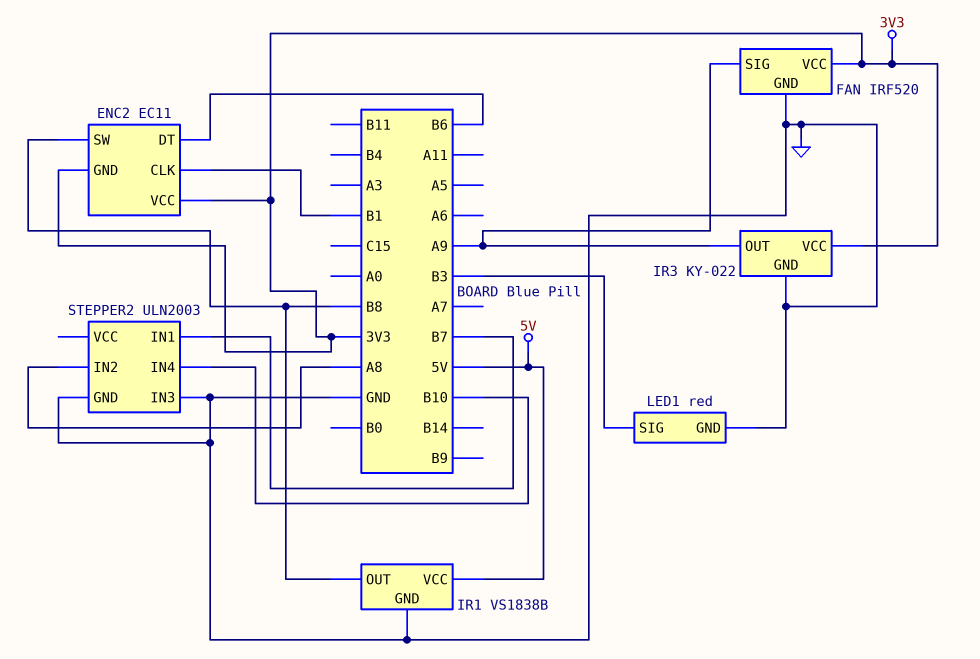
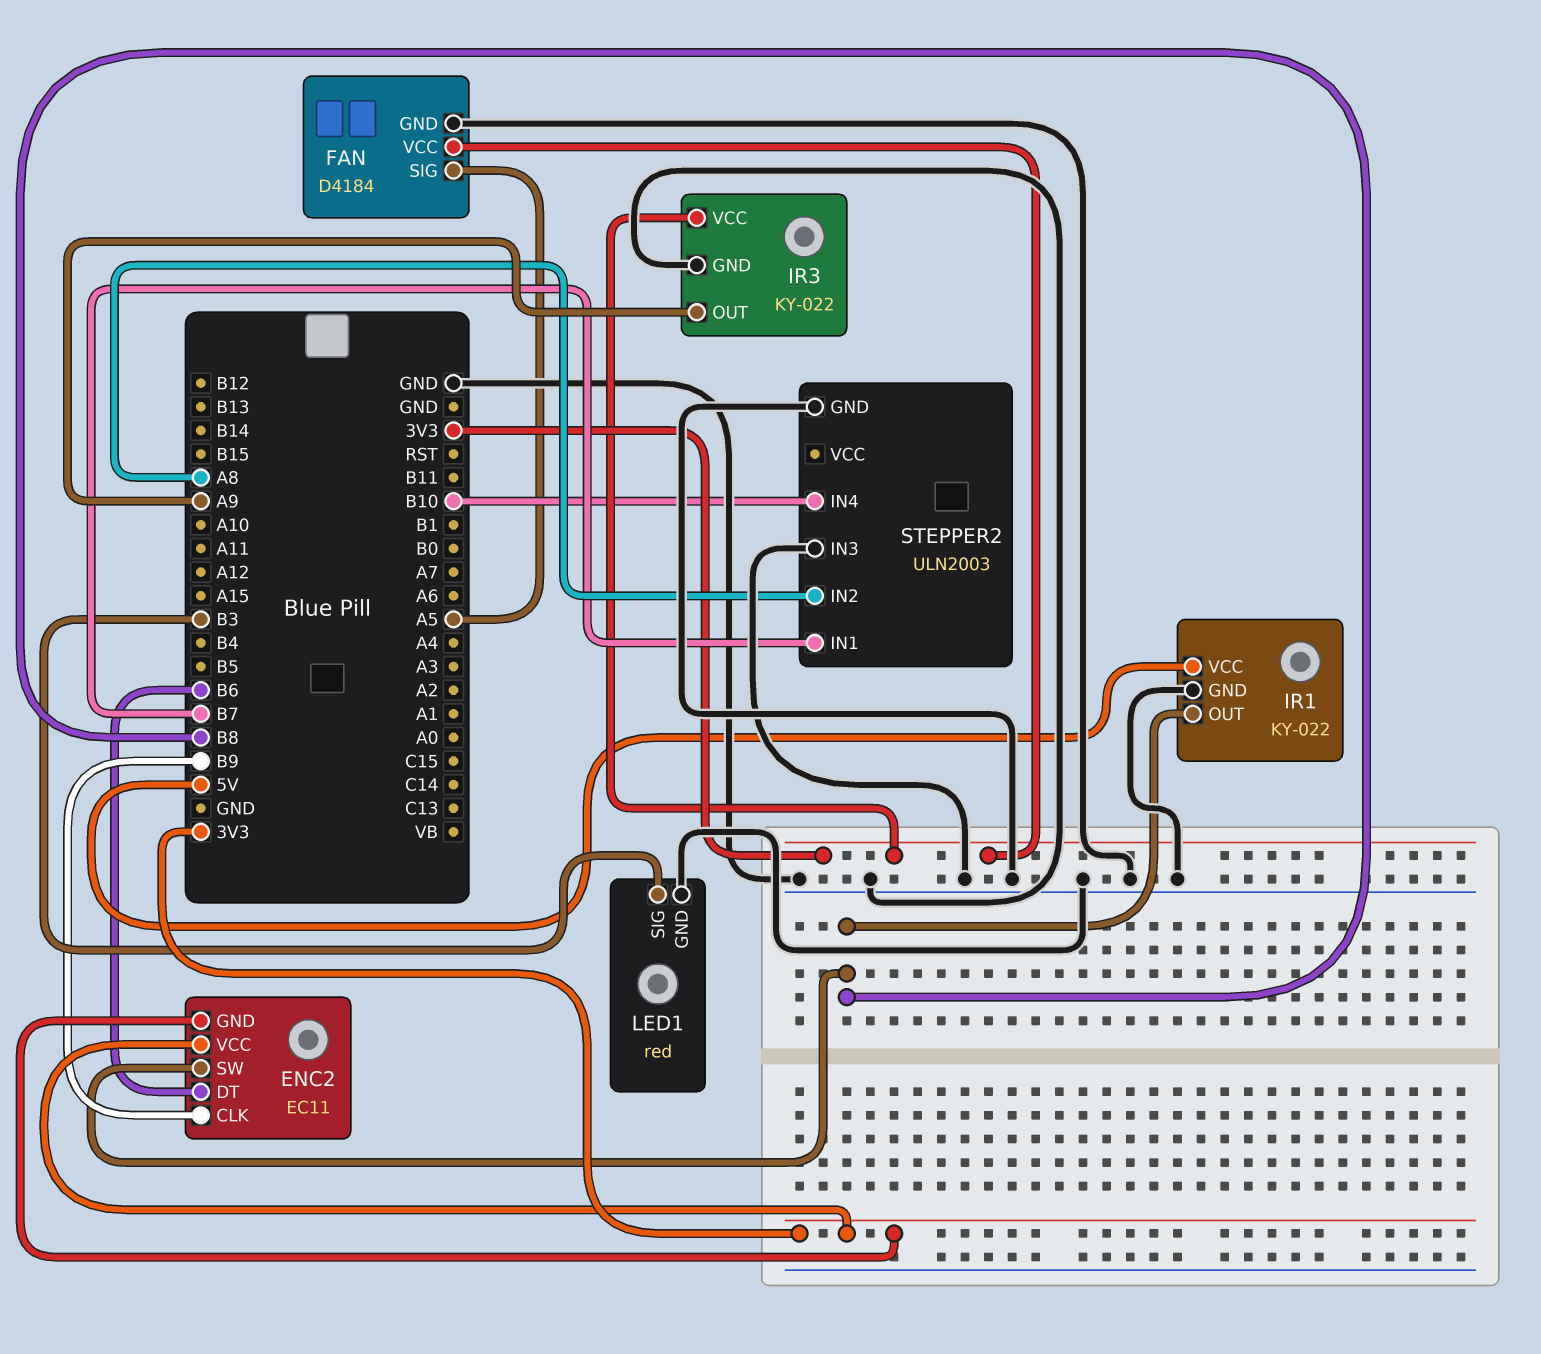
ENC2 pin CLK: B1 -> B9
FAN: IRF520 -> D4184
FAN pin SIG: A9 -> A5
IR1: VS1838B -> KY-022

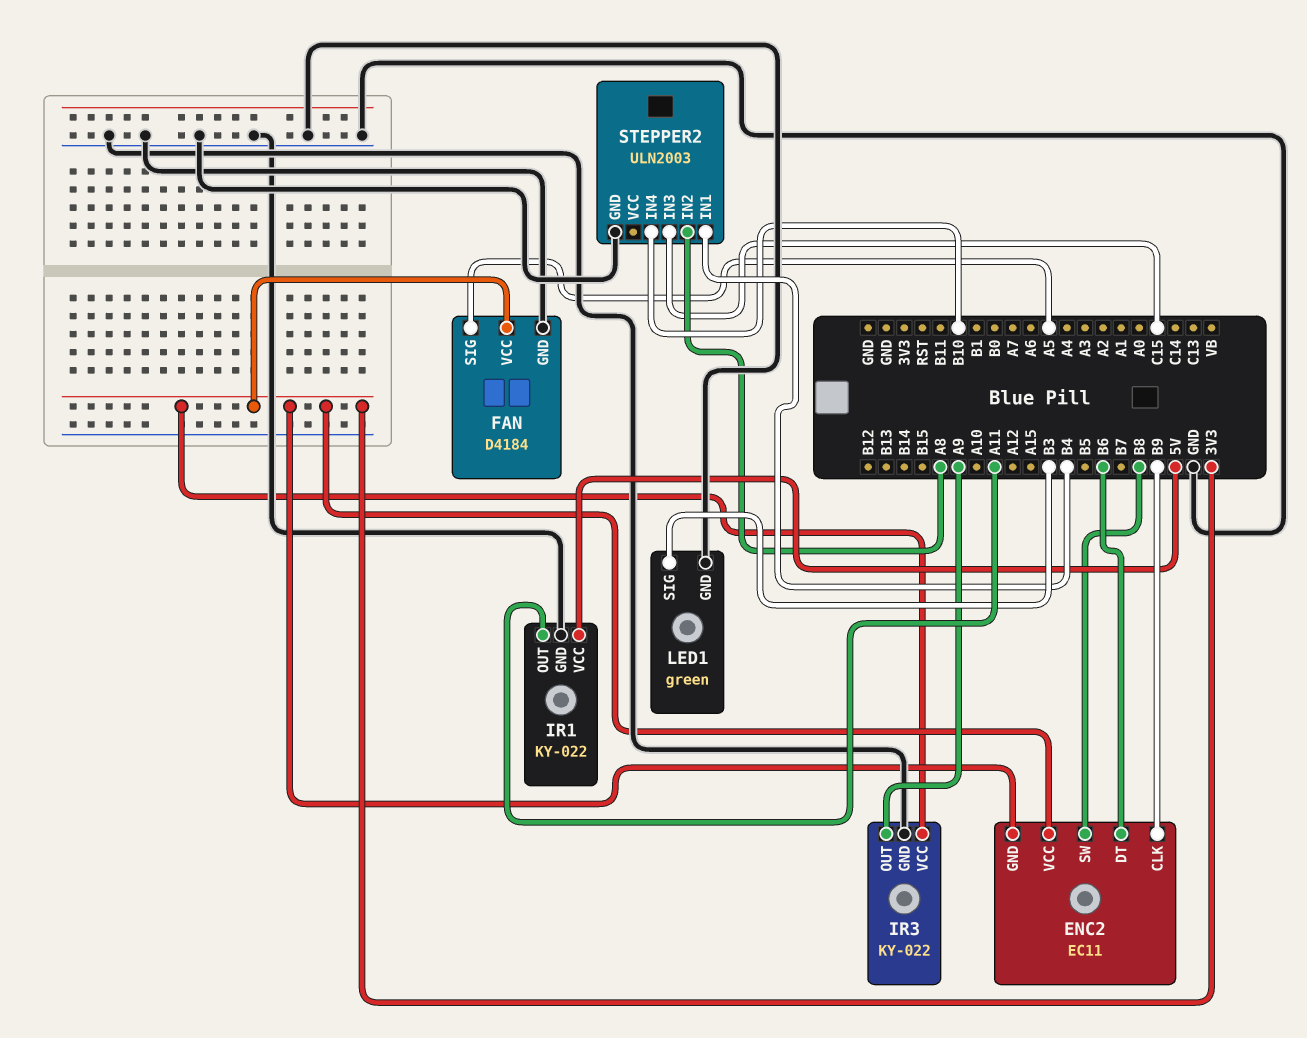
IR1 pin OUT: B8 -> A11
LED1: red -> green
STEPPER2 pin IN1: B7 -> B4
STEPPER2 pin IN3: GND -> C15

